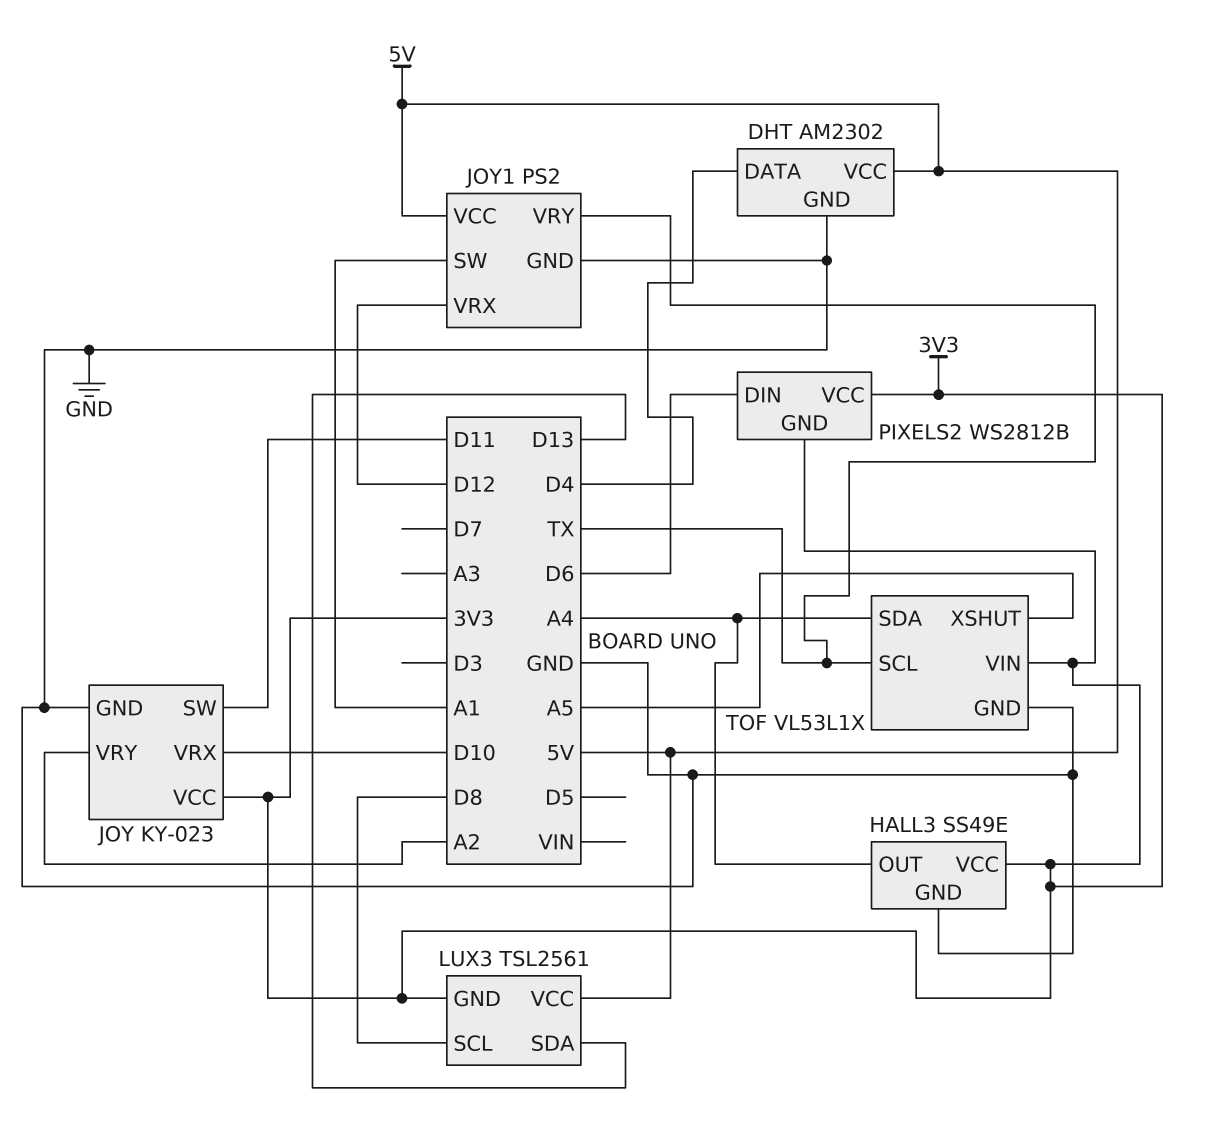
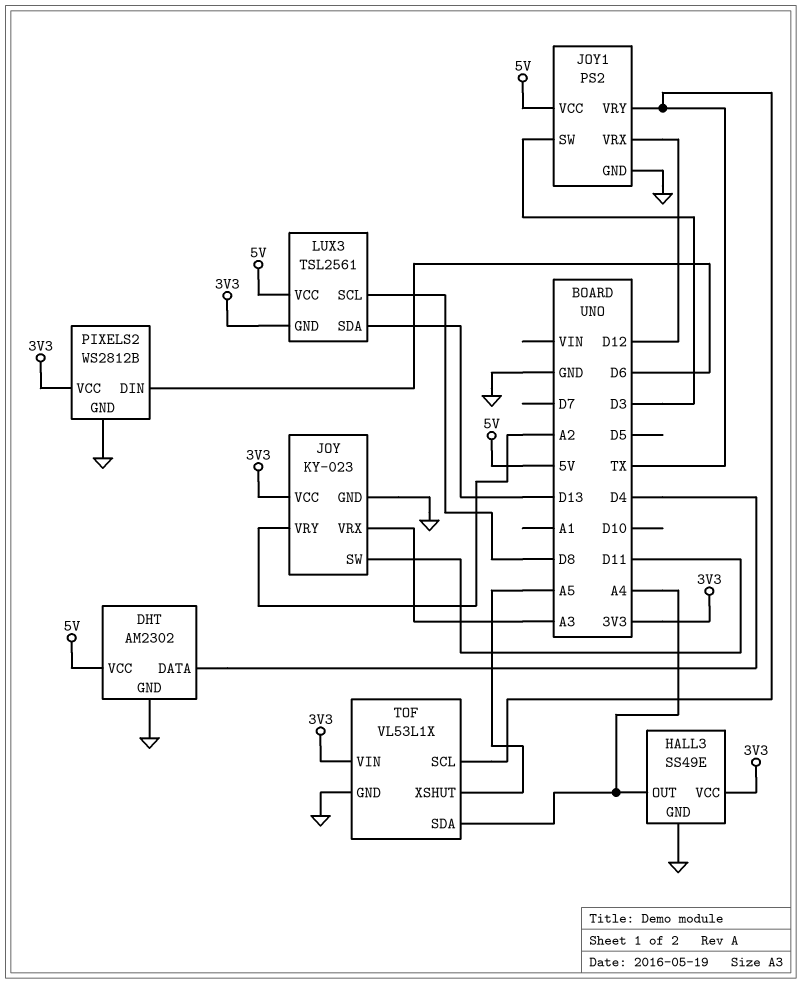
JOY pin VRX: D10 -> A3
JOY1 pin SW: A1 -> D3
PIXELS2 pin GND: 3V3 -> GND

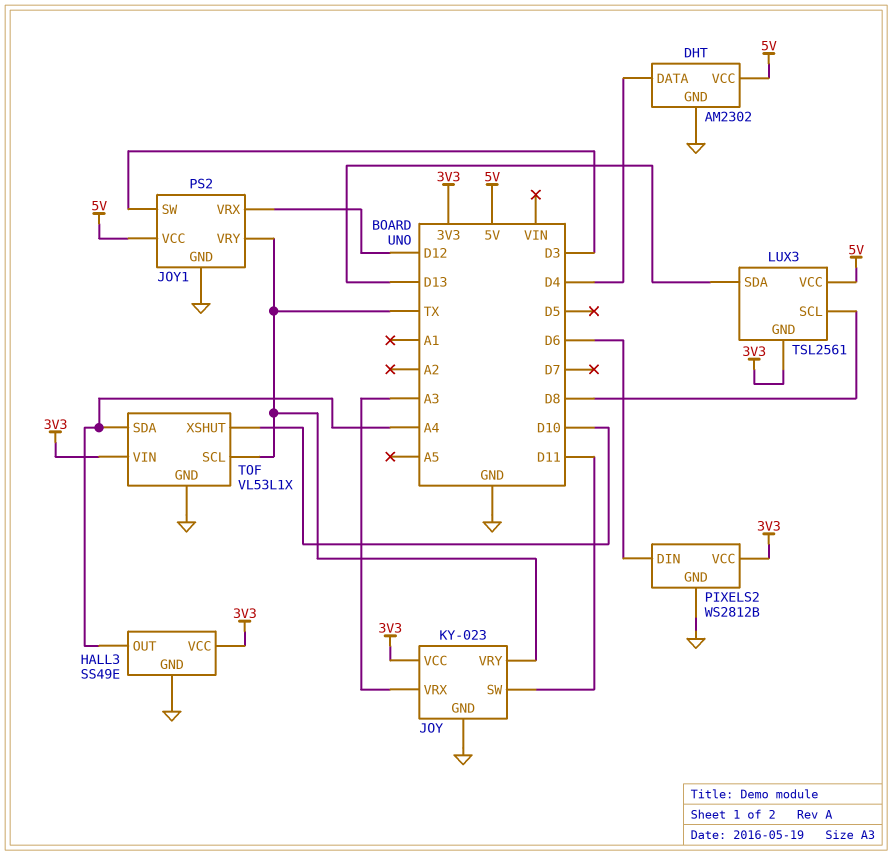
JOY pin VRY: A2 -> TX
TOF pin XSHUT: A5 -> D10

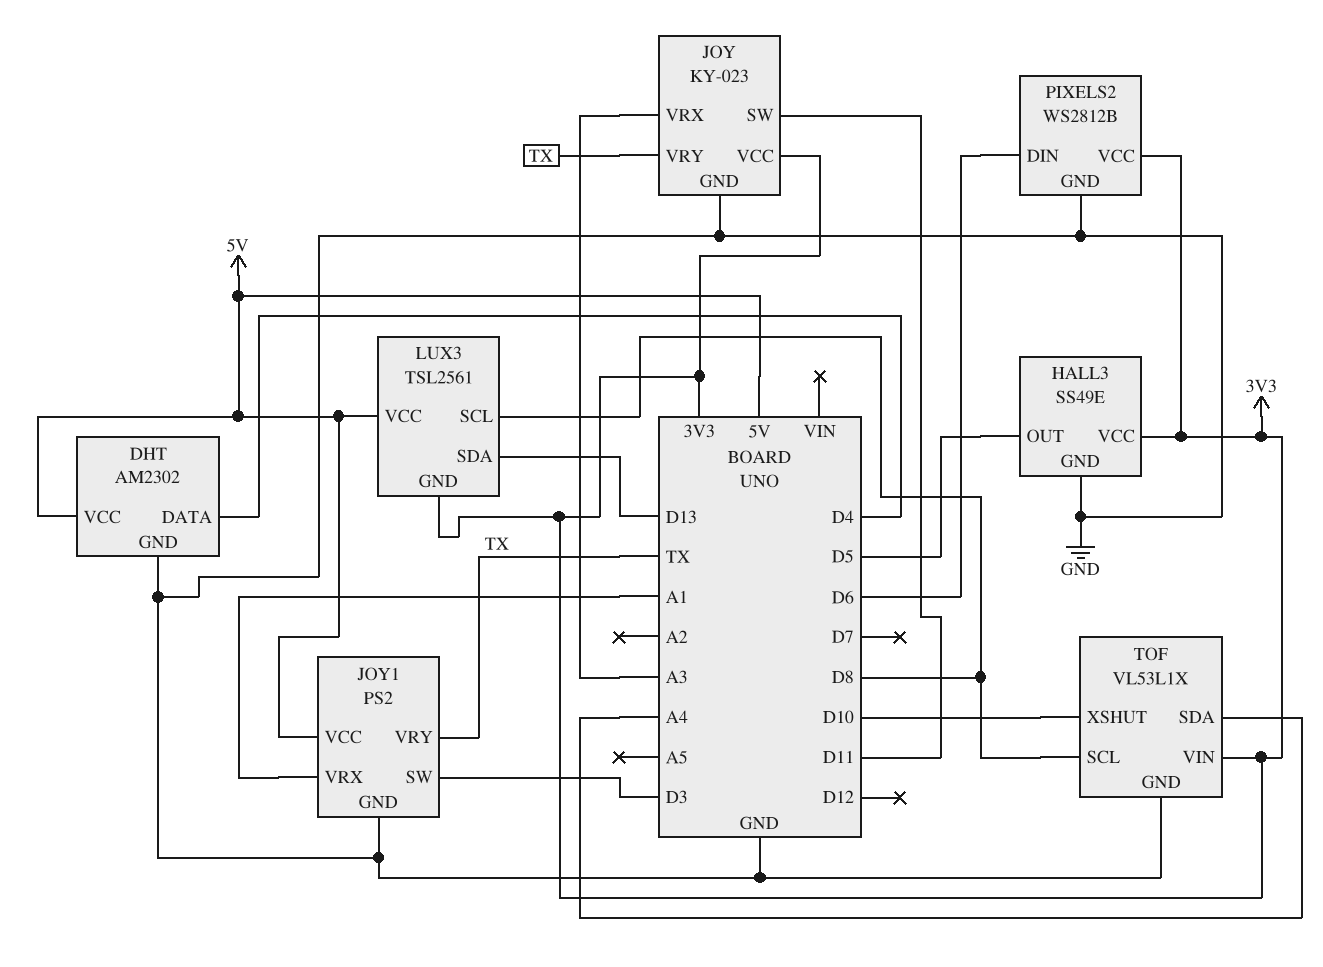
HALL3 pin OUT: A4 -> D5
JOY1 pin VRX: D12 -> A1
TOF pin SCL: TX -> D8

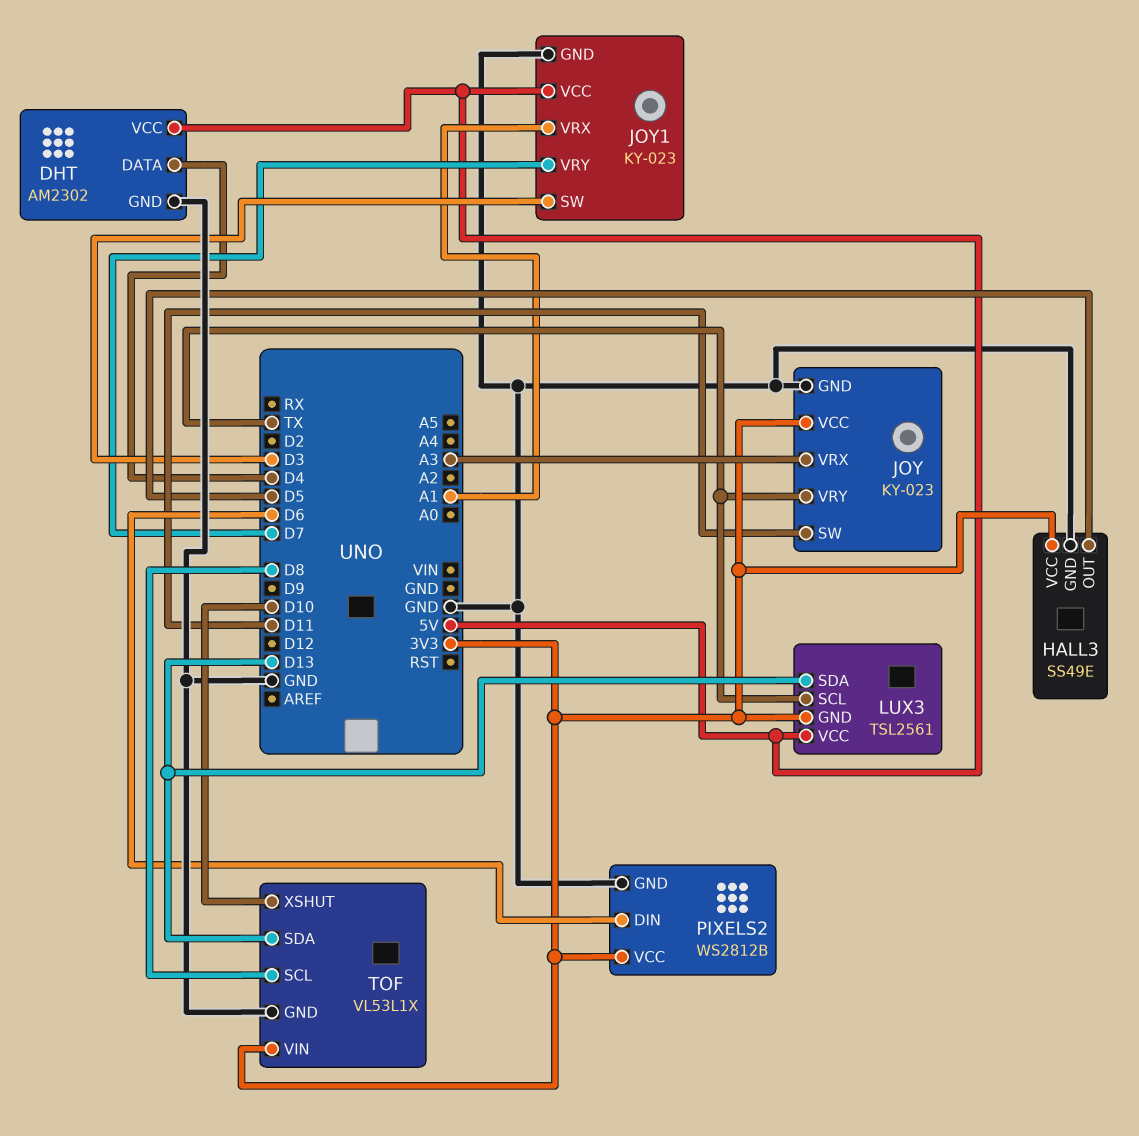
JOY1: PS2 -> KY-023
JOY1 pin VRY: TX -> D7
LUX3 pin SCL: D8 -> TX
TOF pin SDA: A4 -> D13

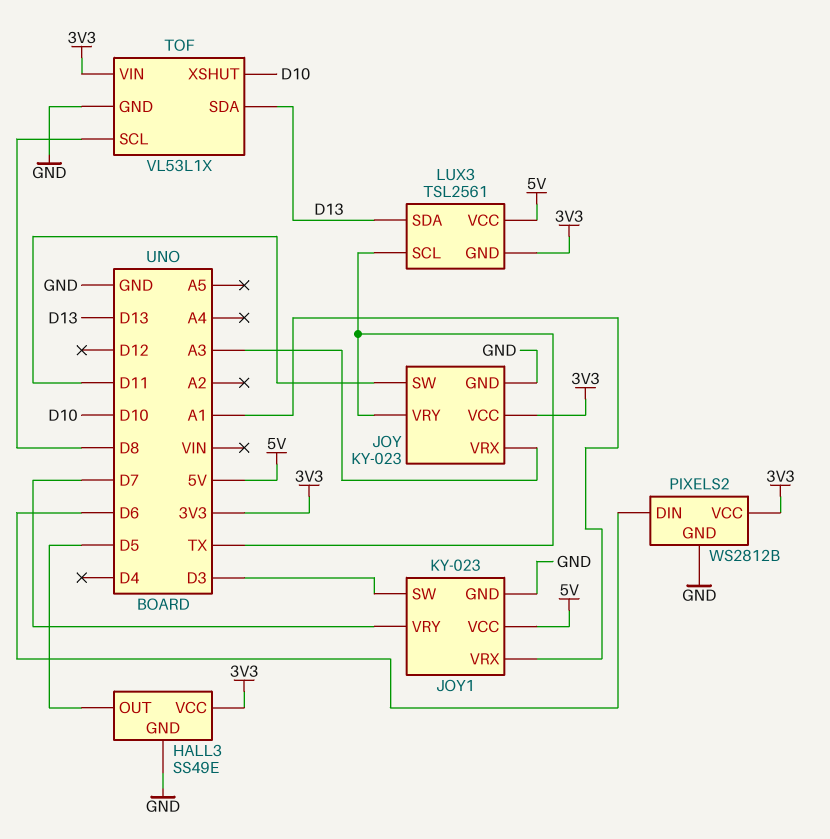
DHT: AM2302 -> none
DHT pin DATA: D4 -> none
DHT pin GND: GND -> none
DHT pin VCC: 5V -> none

